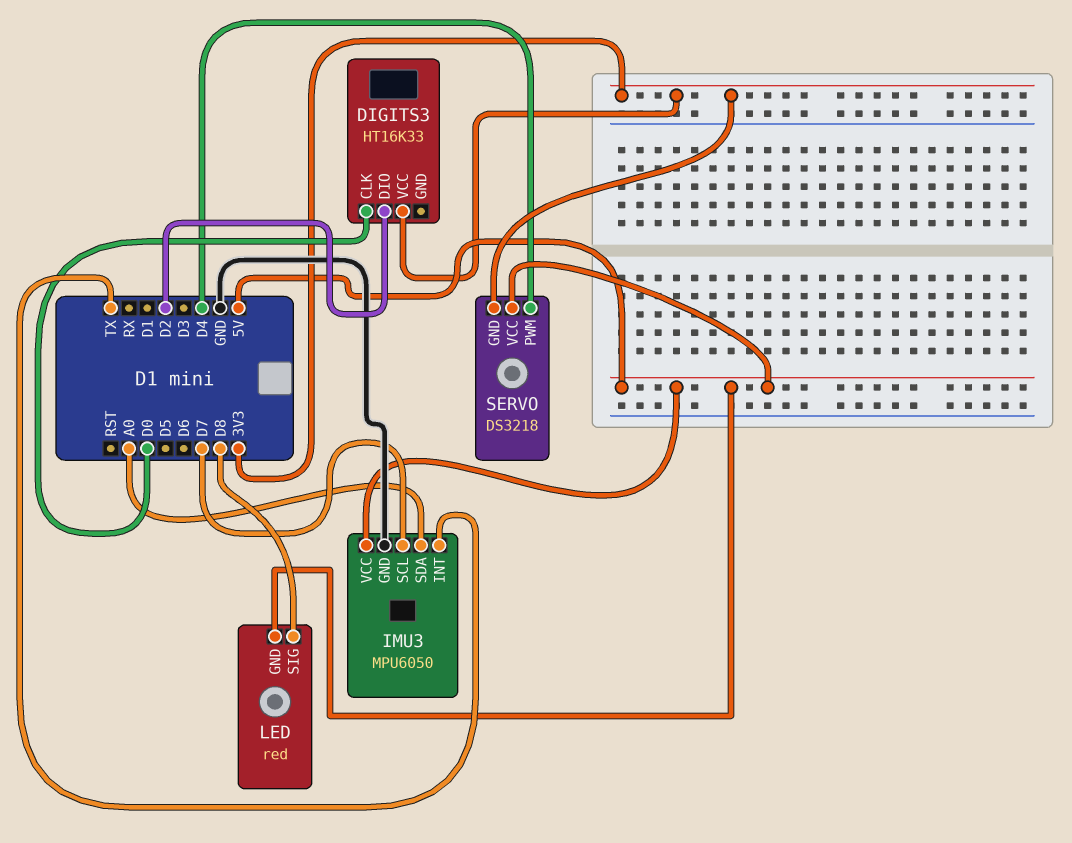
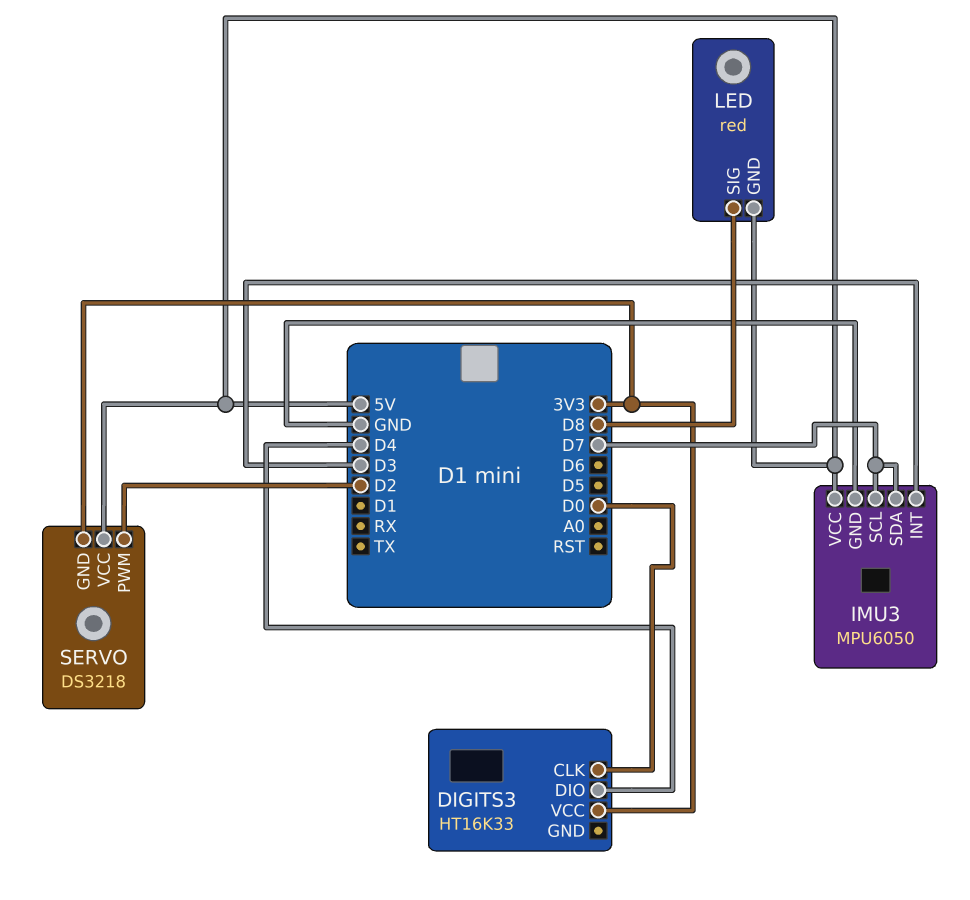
DIGITS3 pin DIO: D2 -> D4
IMU3 pin INT: TX -> D3
IMU3 pin SDA: A0 -> D7
SERVO pin PWM: D4 -> D2

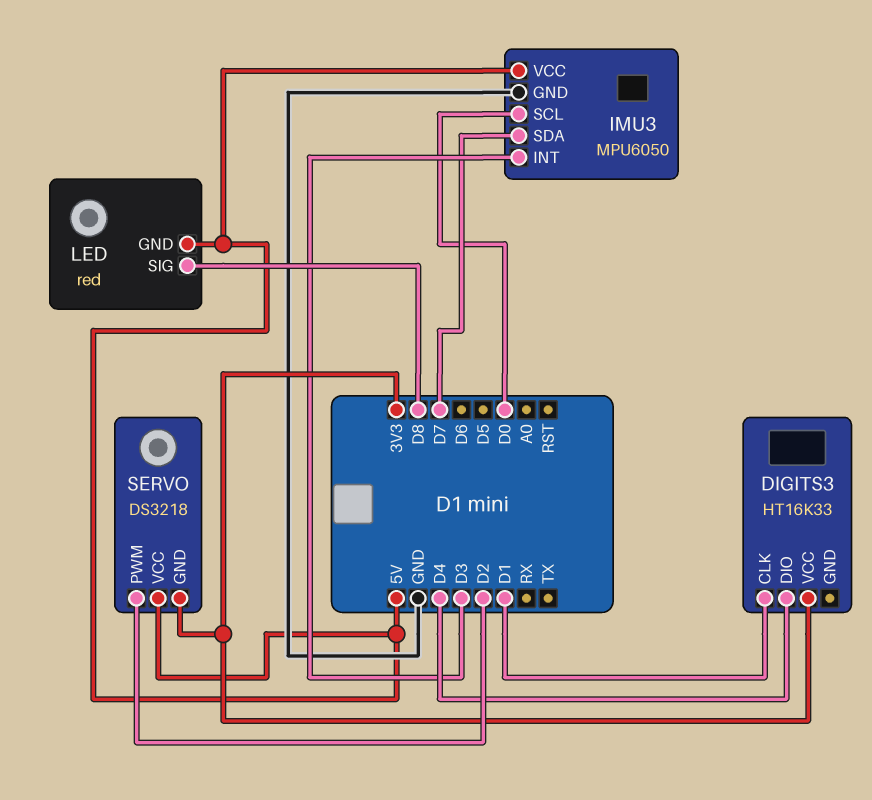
DIGITS3 pin CLK: D0 -> D1
IMU3 pin SCL: D7 -> D0

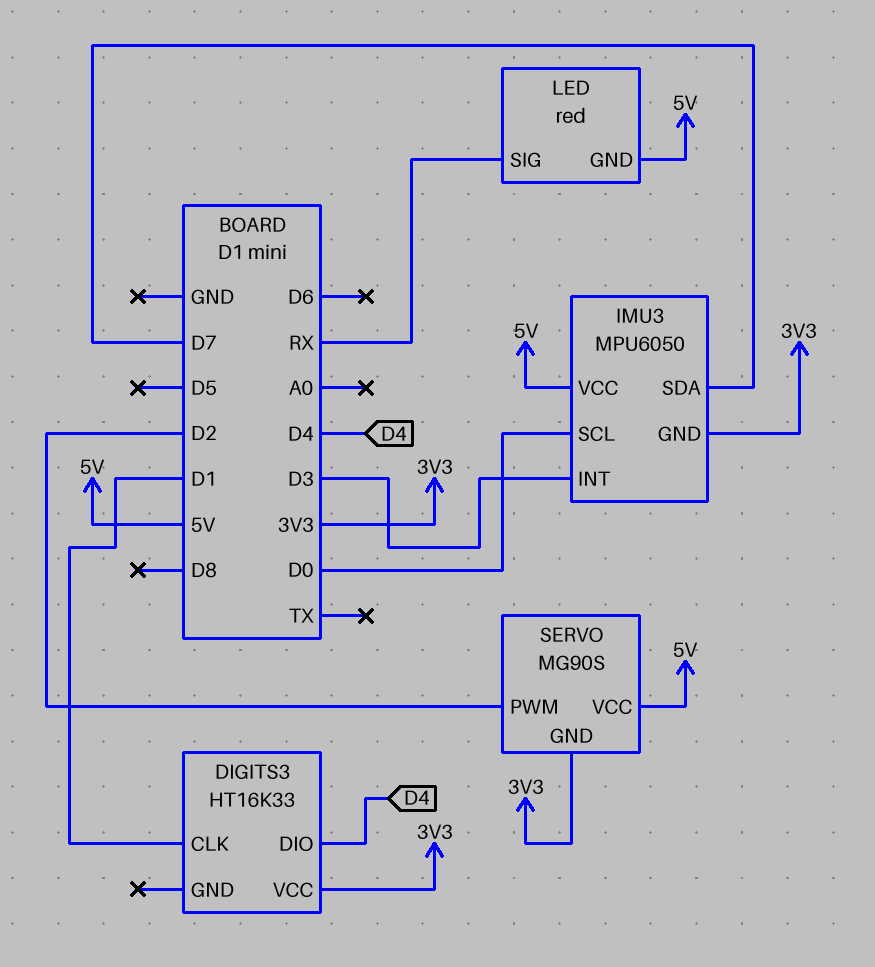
IMU3 pin GND: GND -> 3V3
LED pin SIG: D8 -> RX
SERVO: DS3218 -> MG90S

